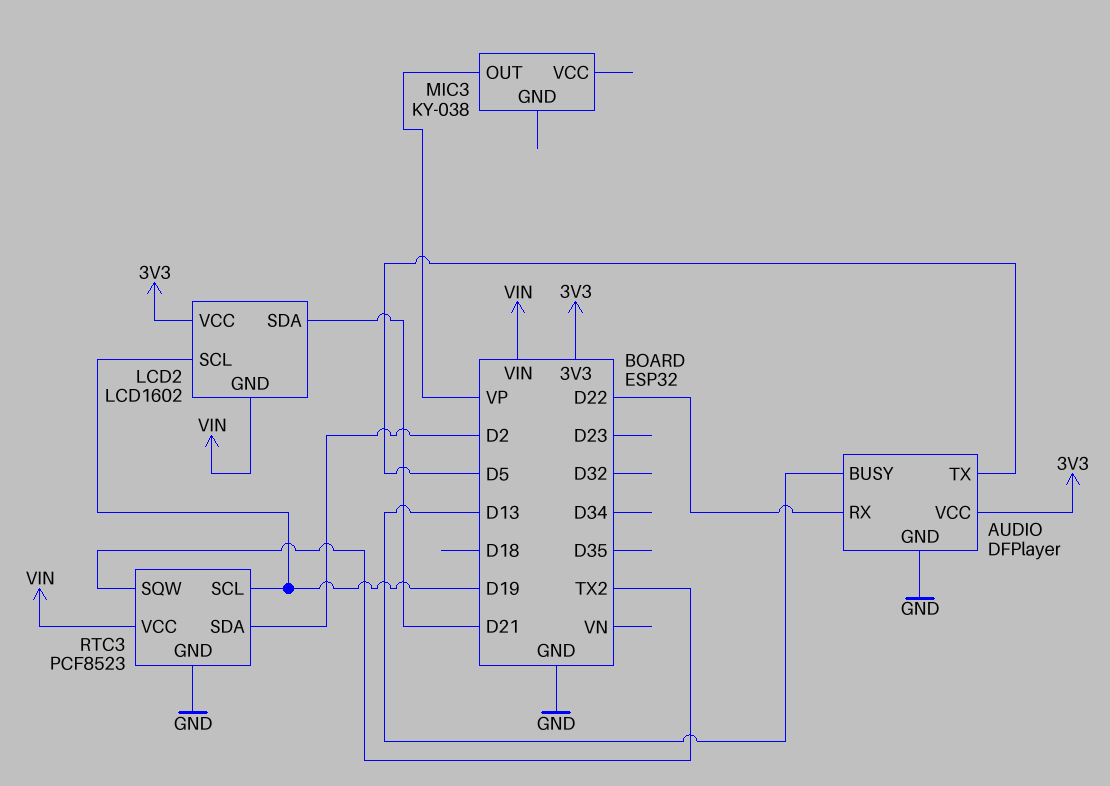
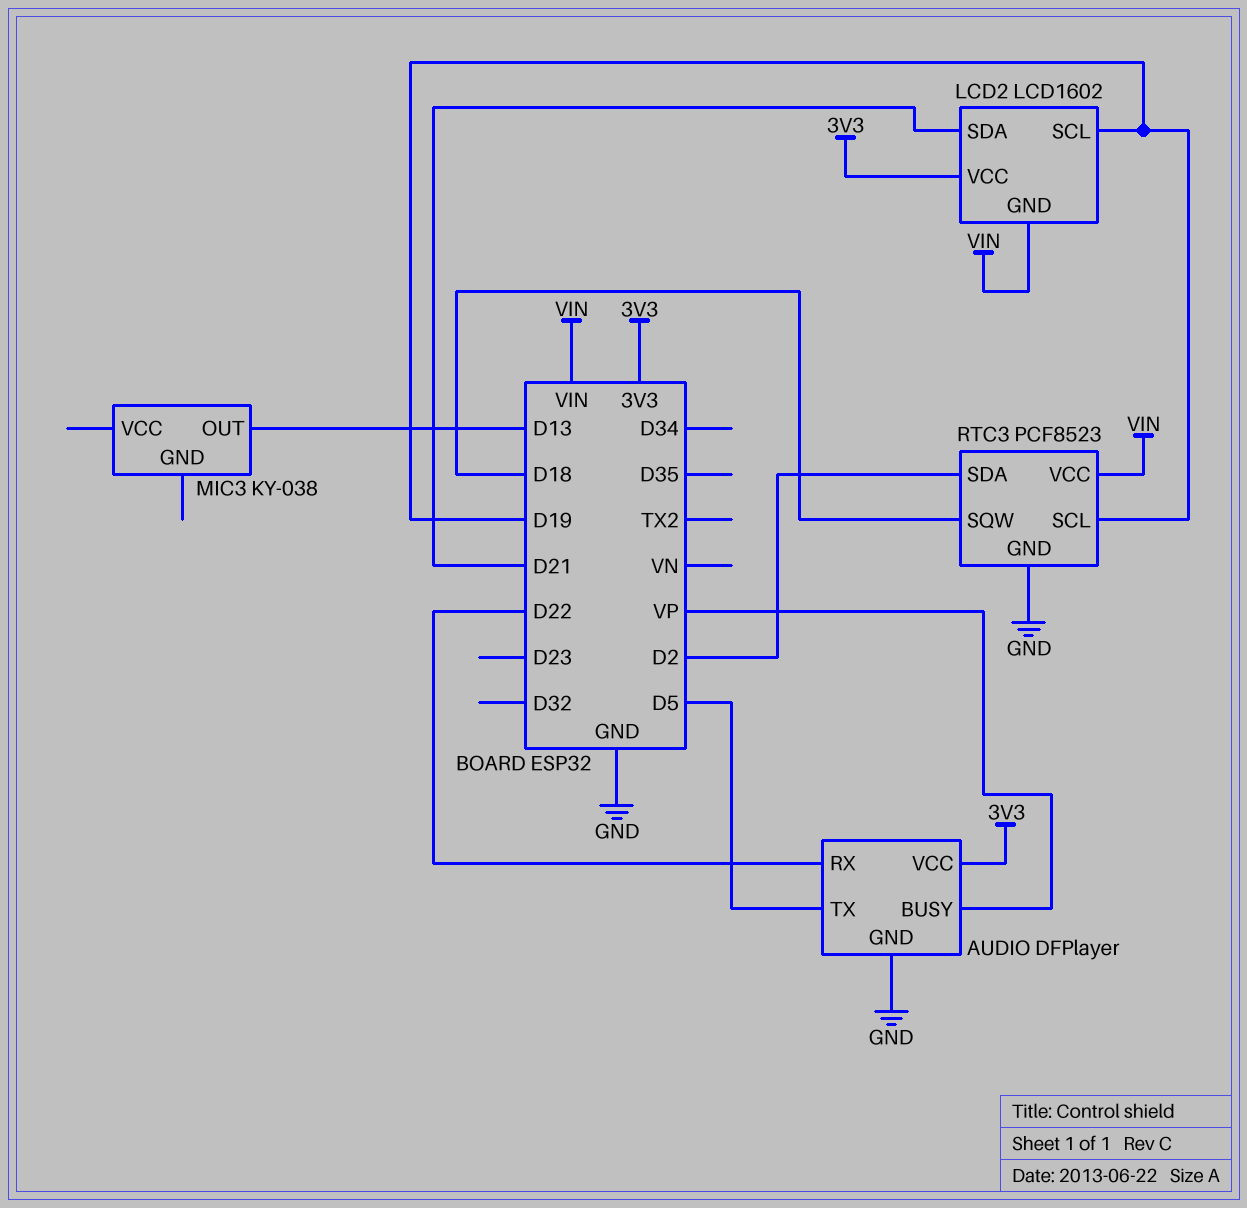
AUDIO pin BUSY: D13 -> VP
MIC3 pin OUT: VP -> D13
RTC3 pin SQW: TX2 -> D18

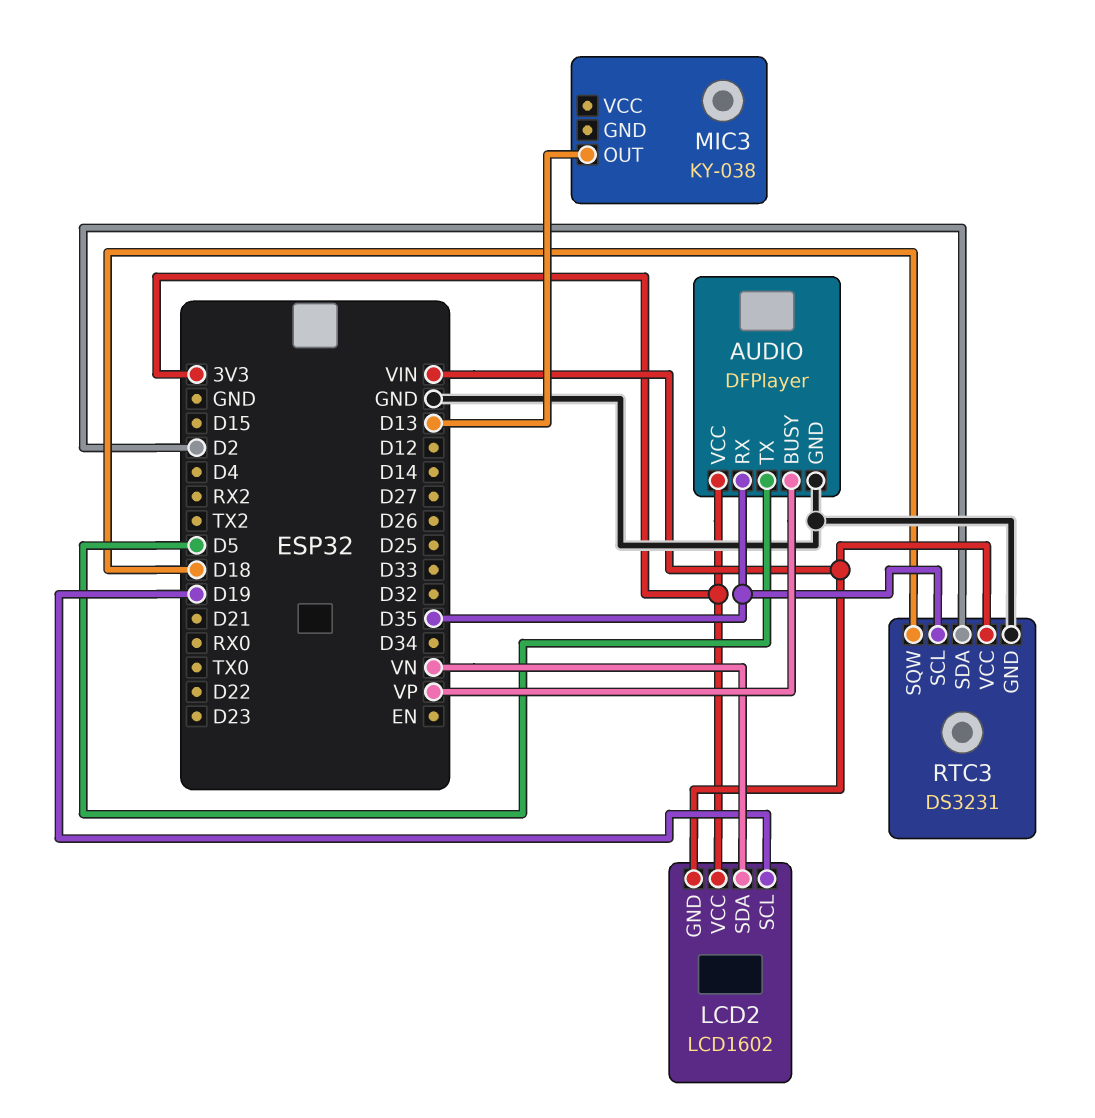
AUDIO pin RX: D22 -> D35
LCD2 pin SDA: D21 -> VN
RTC3: PCF8523 -> DS3231
RTC3 pin SCL: D19 -> D35

